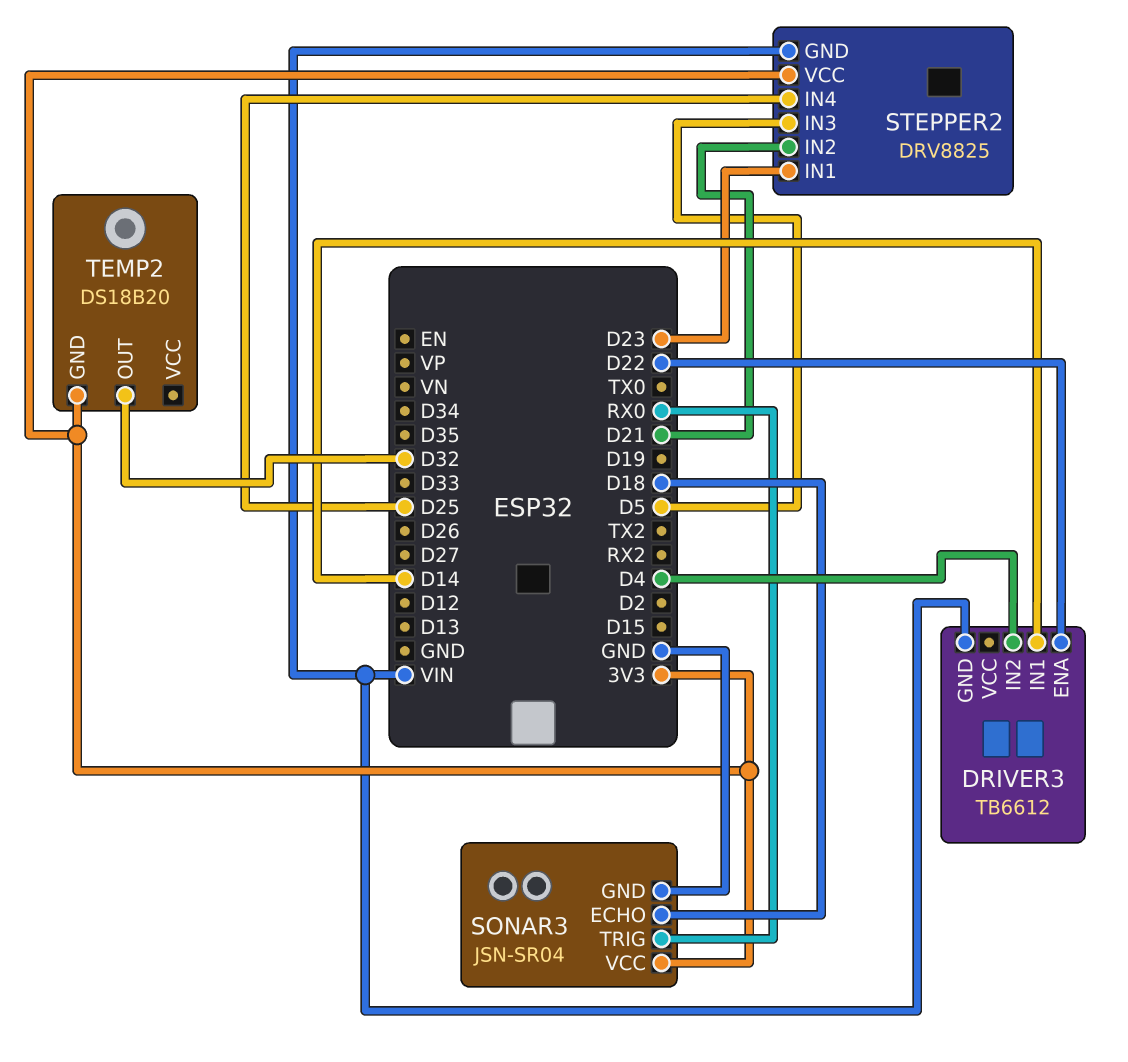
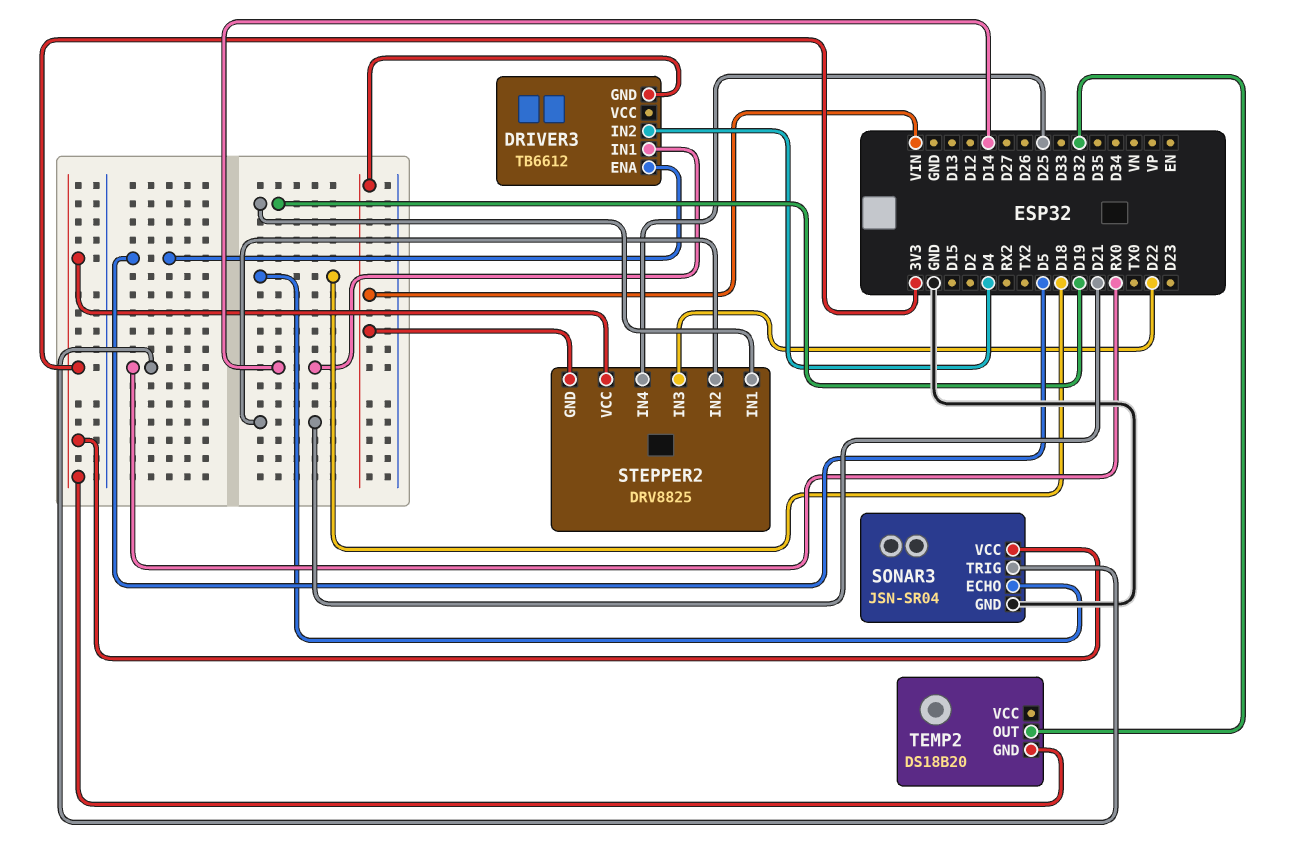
DRIVER3 pin ENA: D22 -> D5
STEPPER2 pin IN1: D23 -> D19
STEPPER2 pin IN3: D5 -> D22

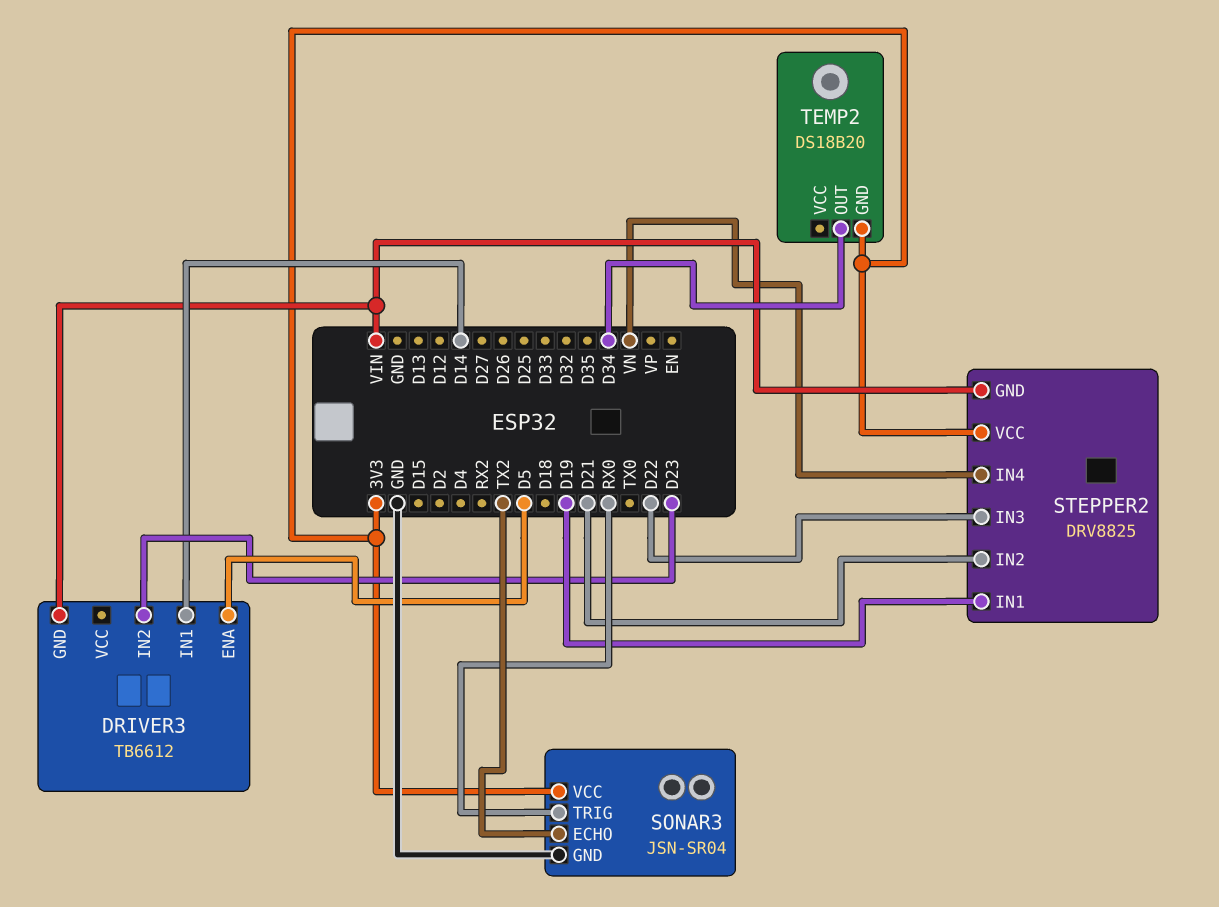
DRIVER3 pin IN2: D4 -> D23
SONAR3 pin ECHO: D18 -> TX2
STEPPER2 pin IN4: D25 -> VN
TEMP2 pin OUT: D32 -> D34

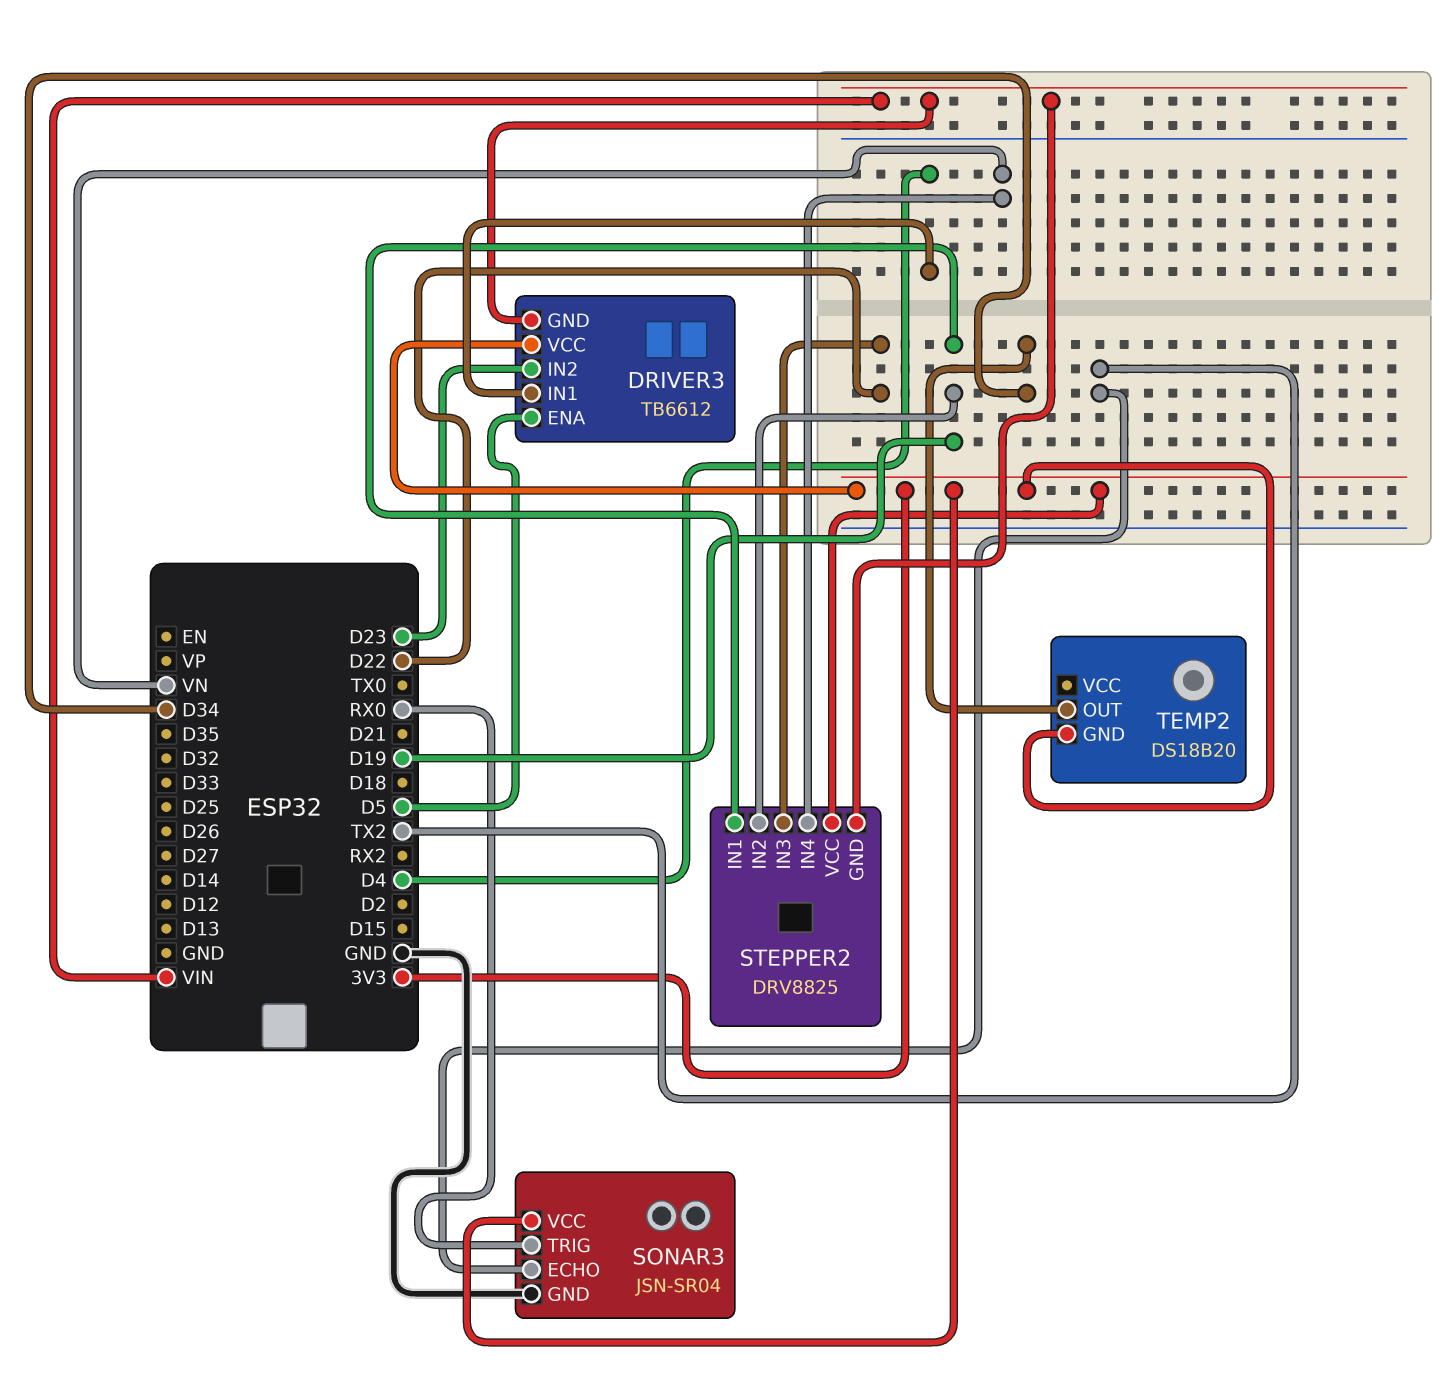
DRIVER3 pin IN1: D14 -> D4
DRIVER3 pin VCC: none -> 3V3
STEPPER2 pin IN2: D21 -> D19

